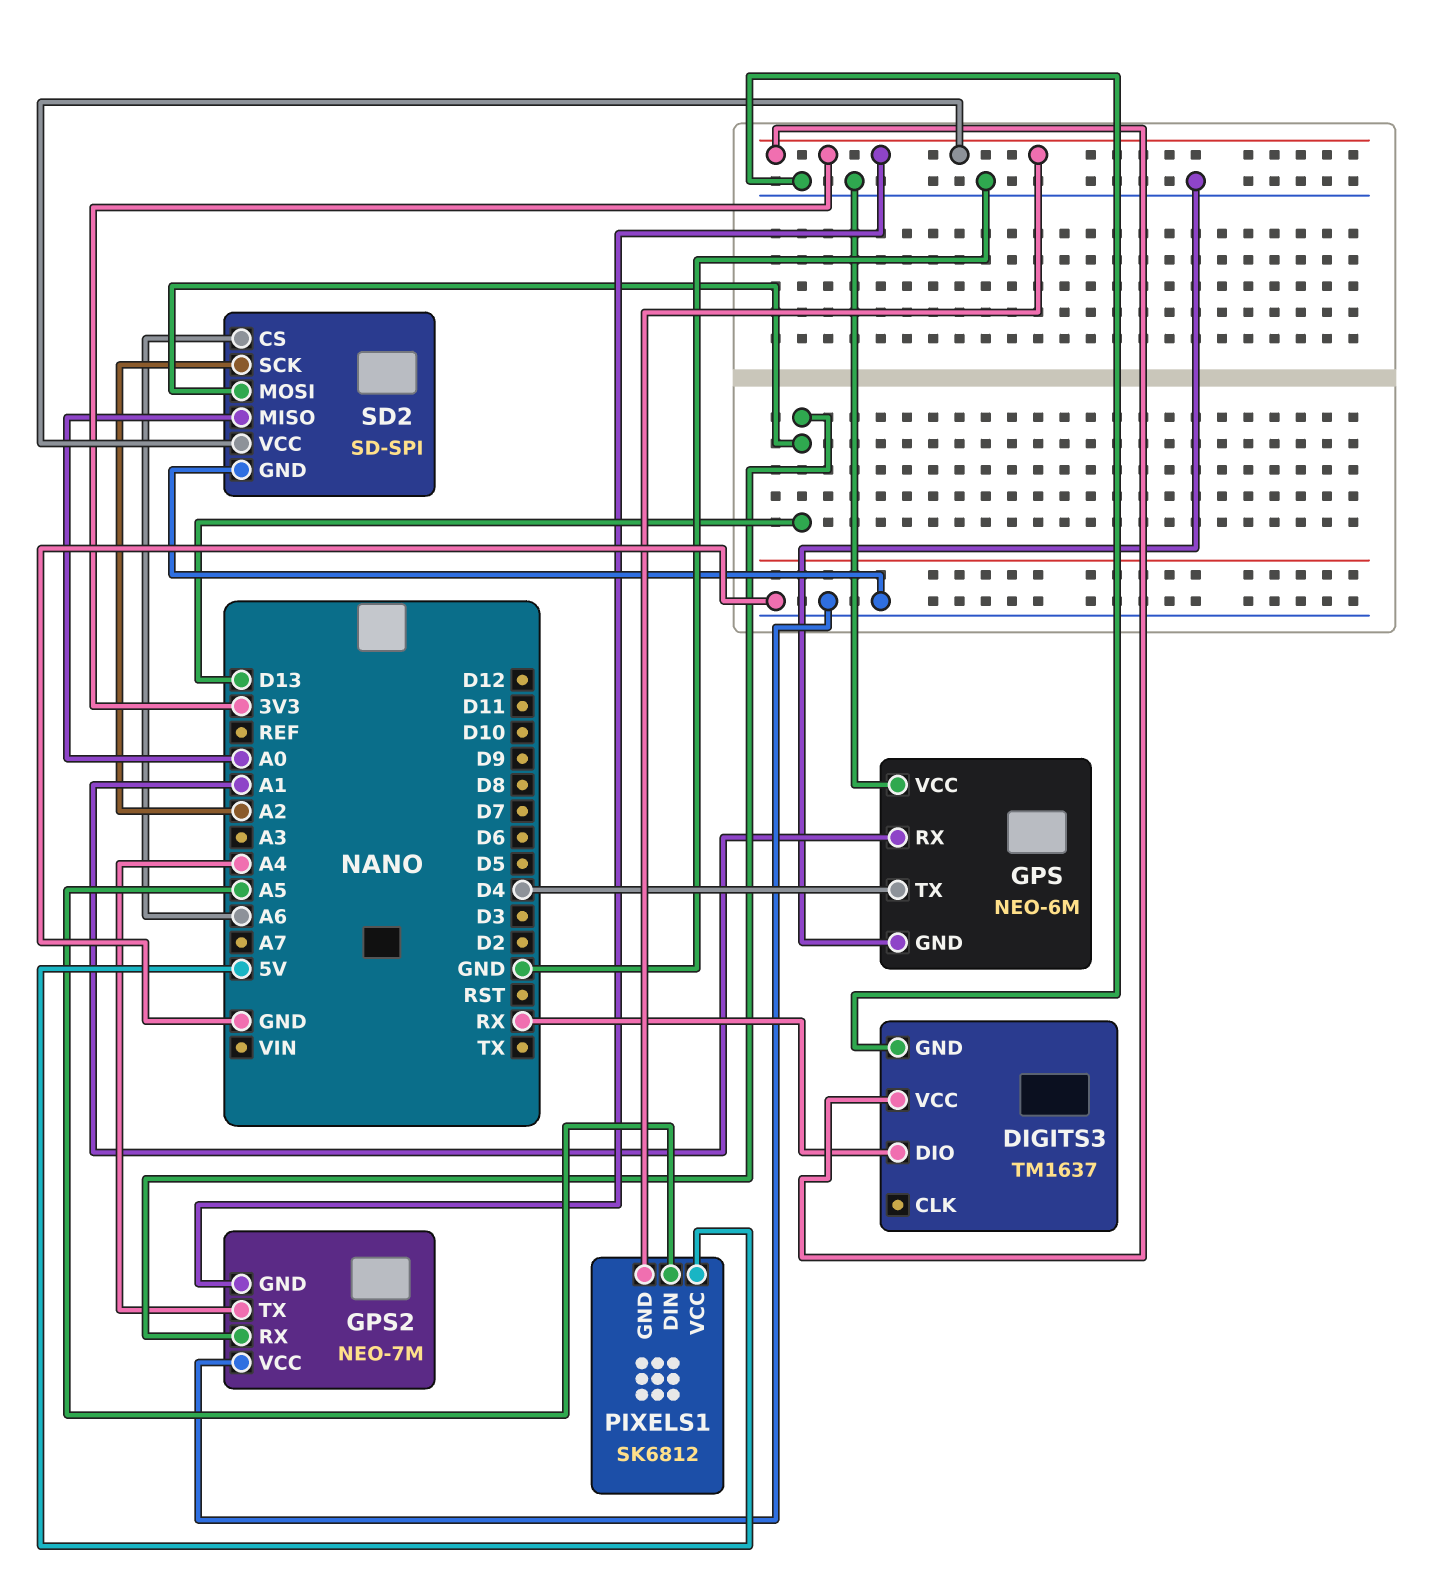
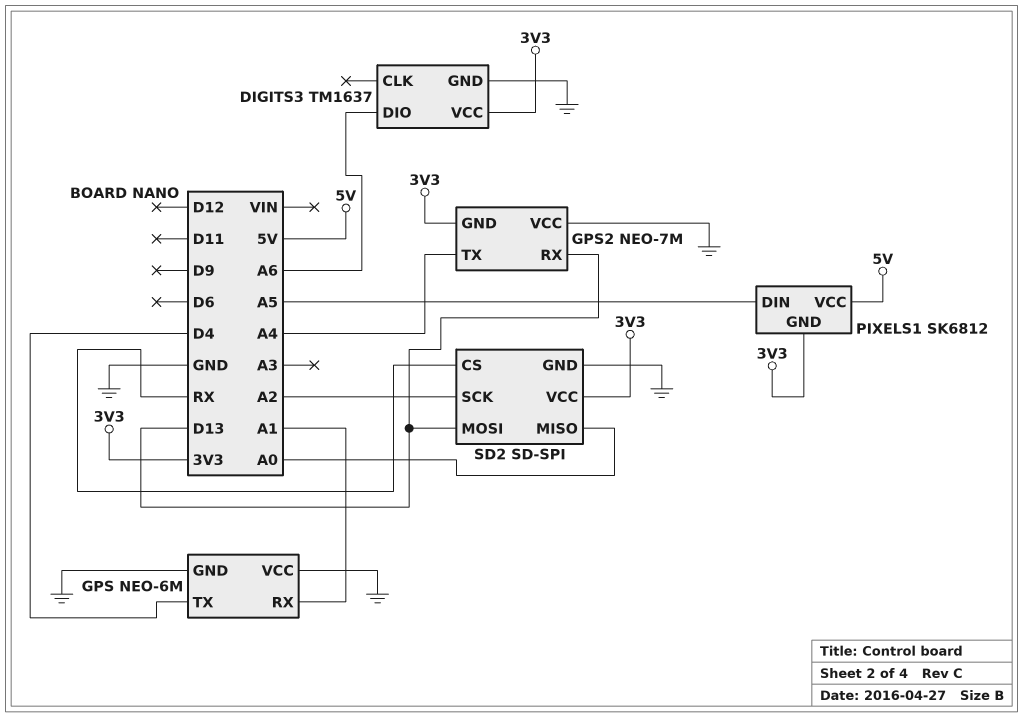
DIGITS3 pin DIO: RX -> A6
SD2 pin CS: A6 -> RX

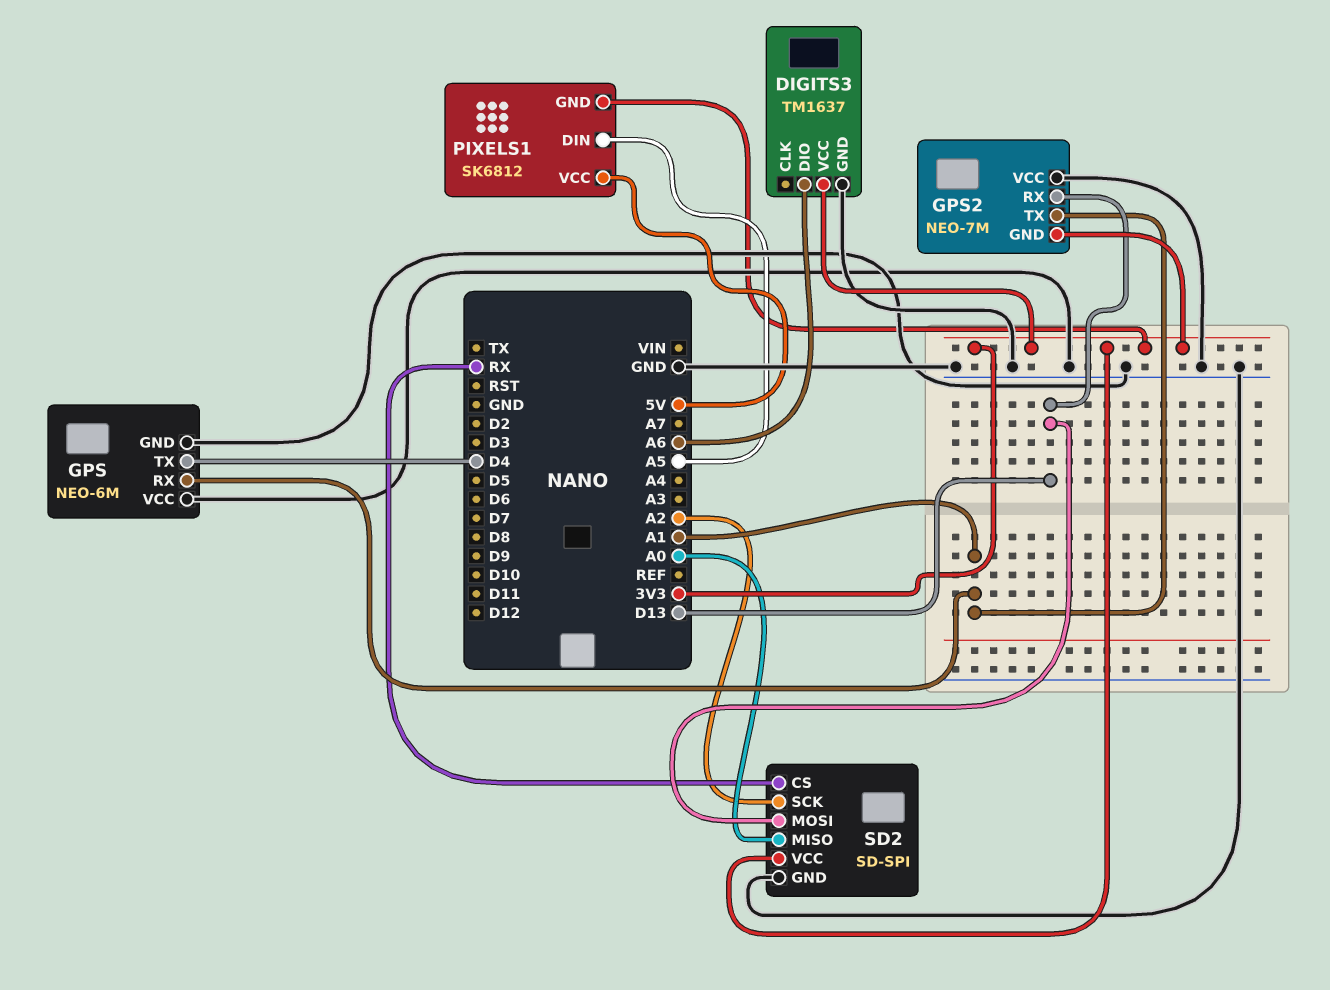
GPS2 pin TX: A4 -> A1

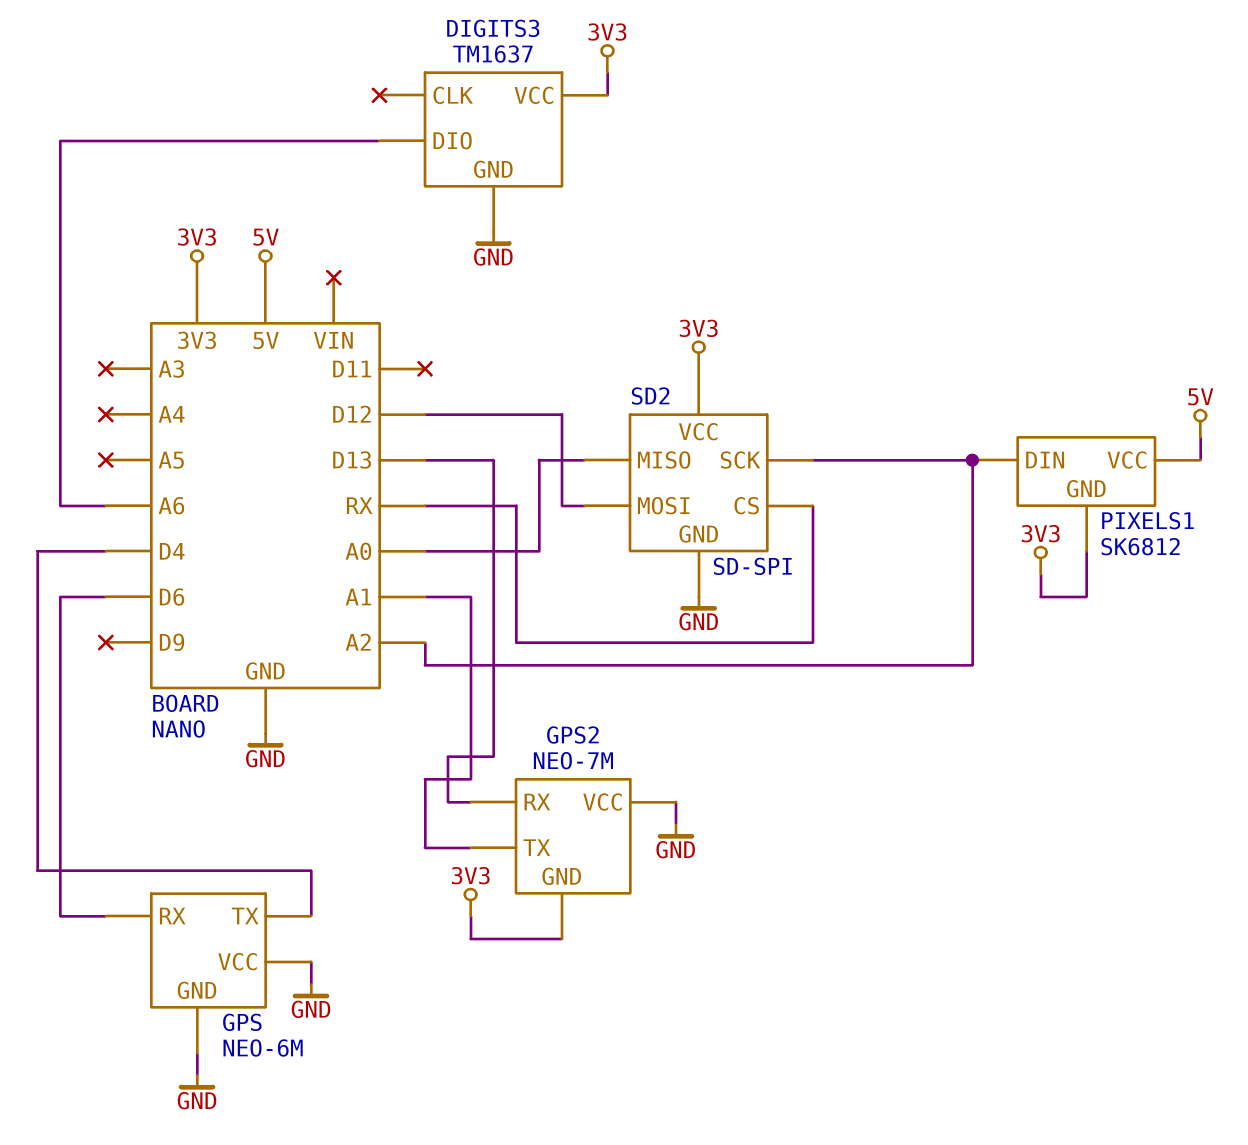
GPS pin RX: A1 -> D6
PIXELS1 pin DIN: A5 -> A2
SD2 pin MOSI: D13 -> D12

